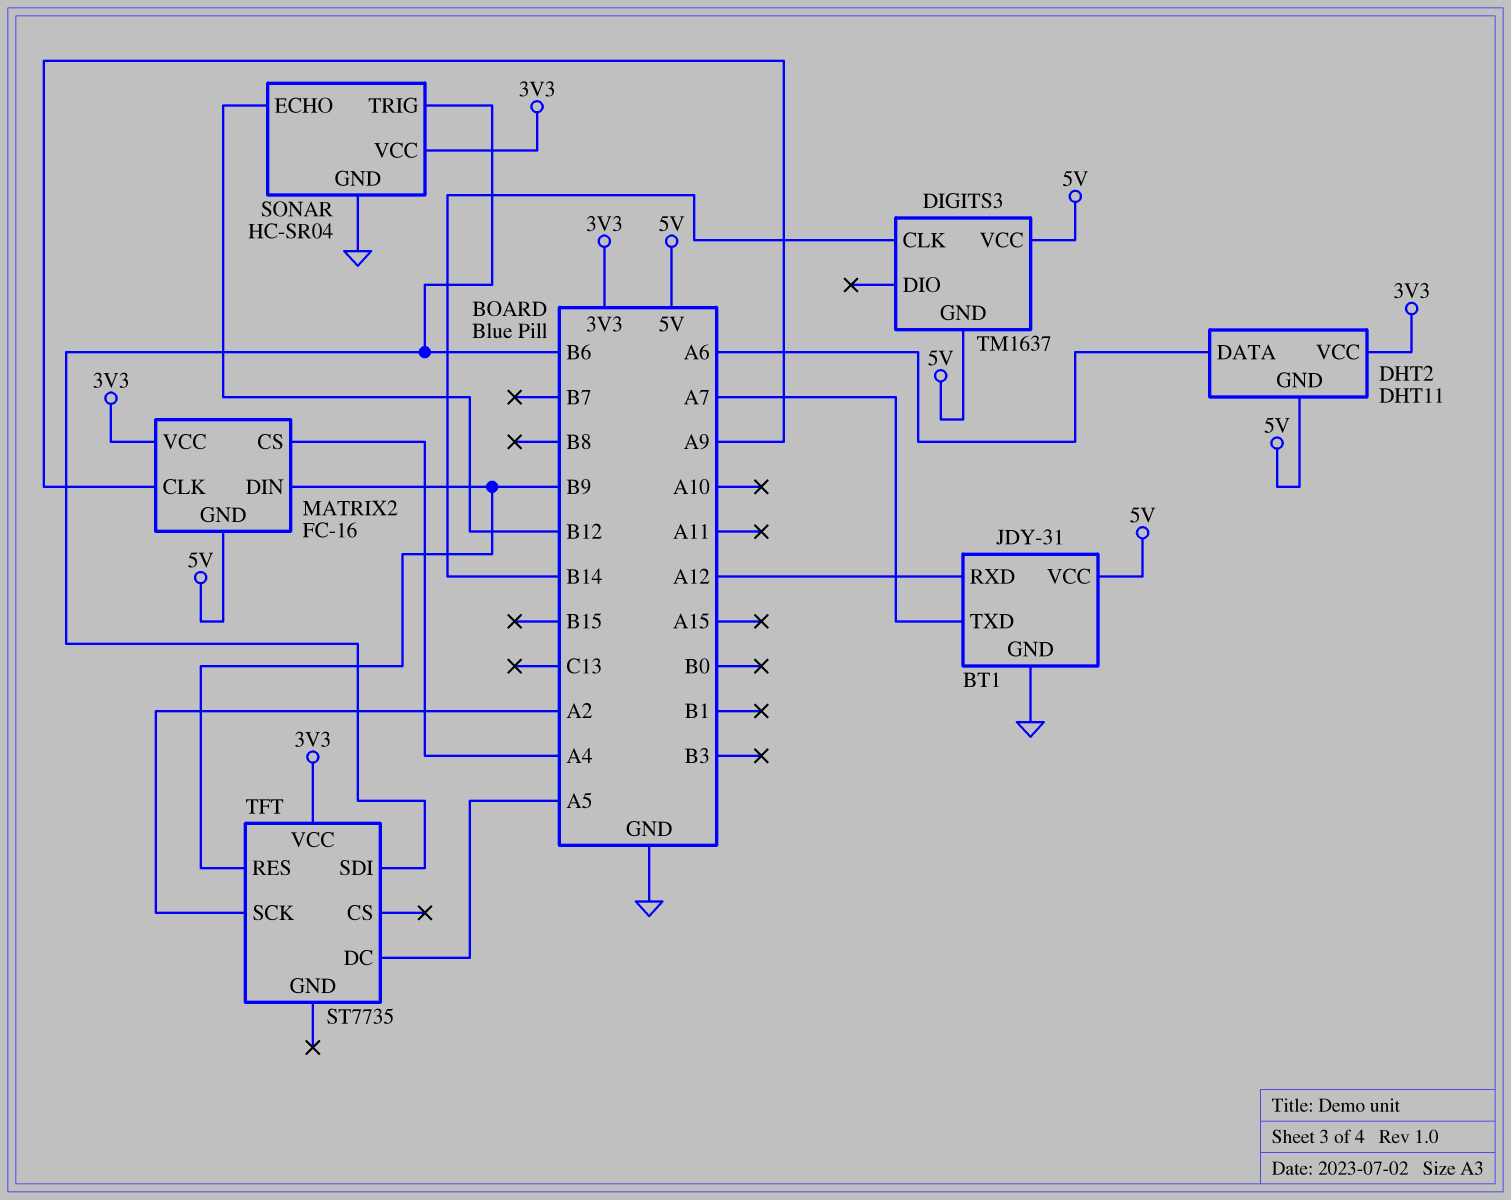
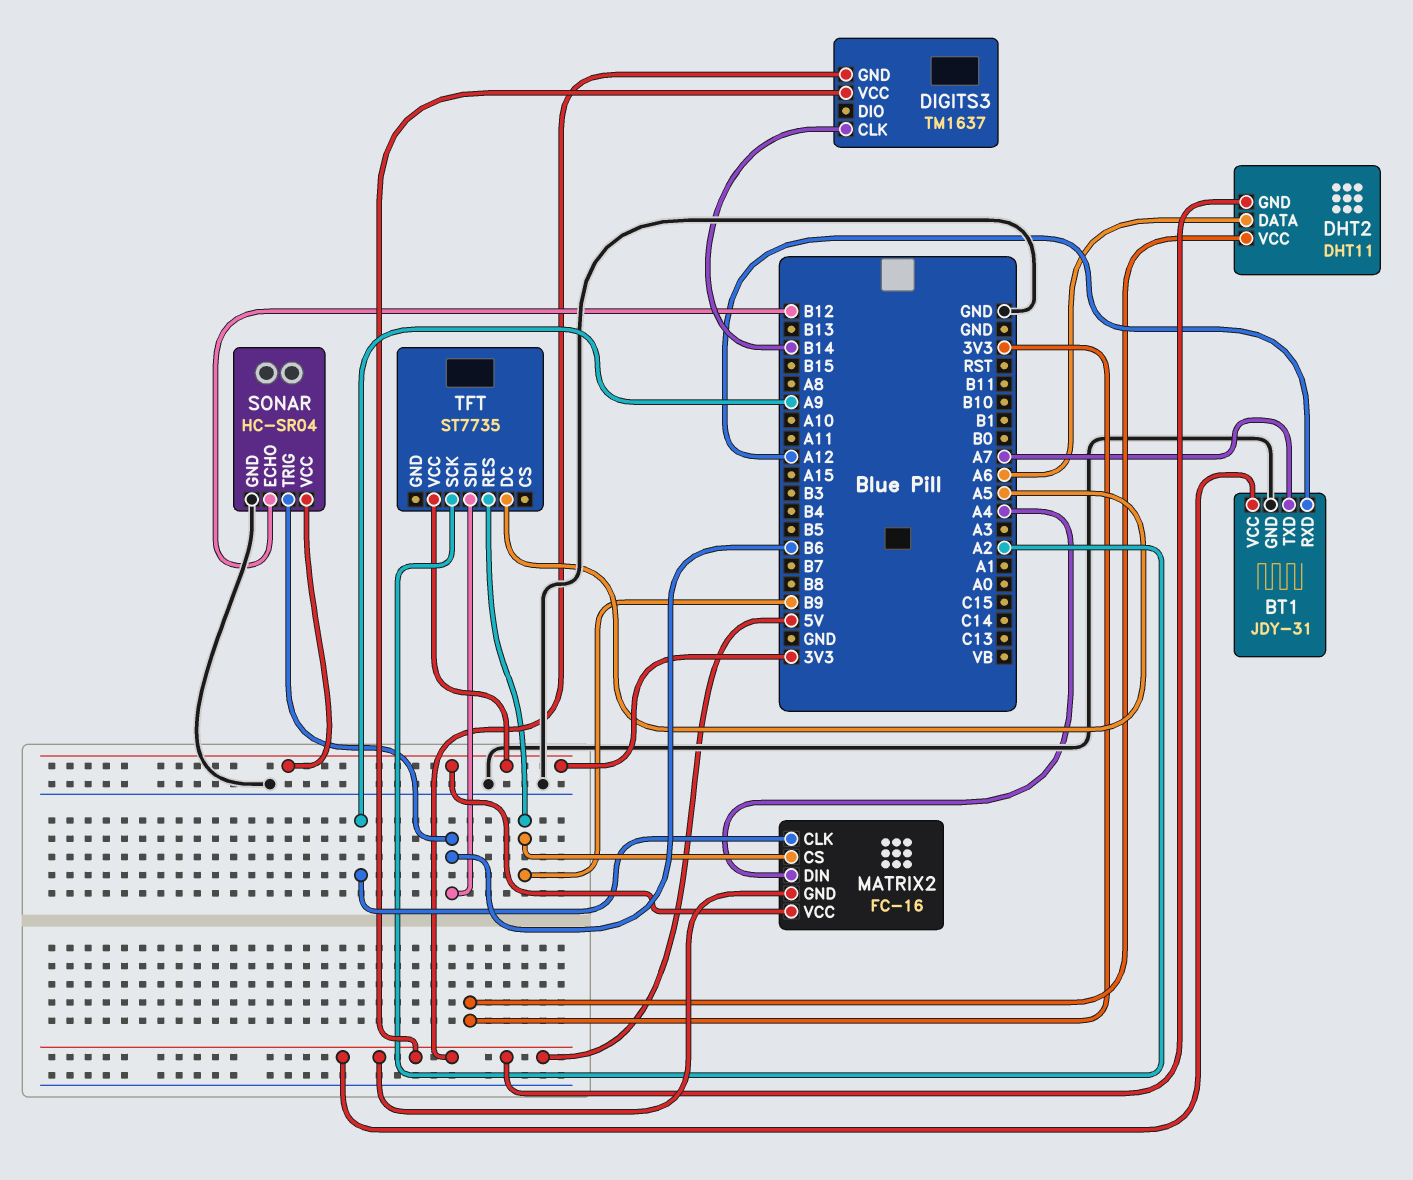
MATRIX2 pin CS: A4 -> B9
MATRIX2 pin DIN: B9 -> A4

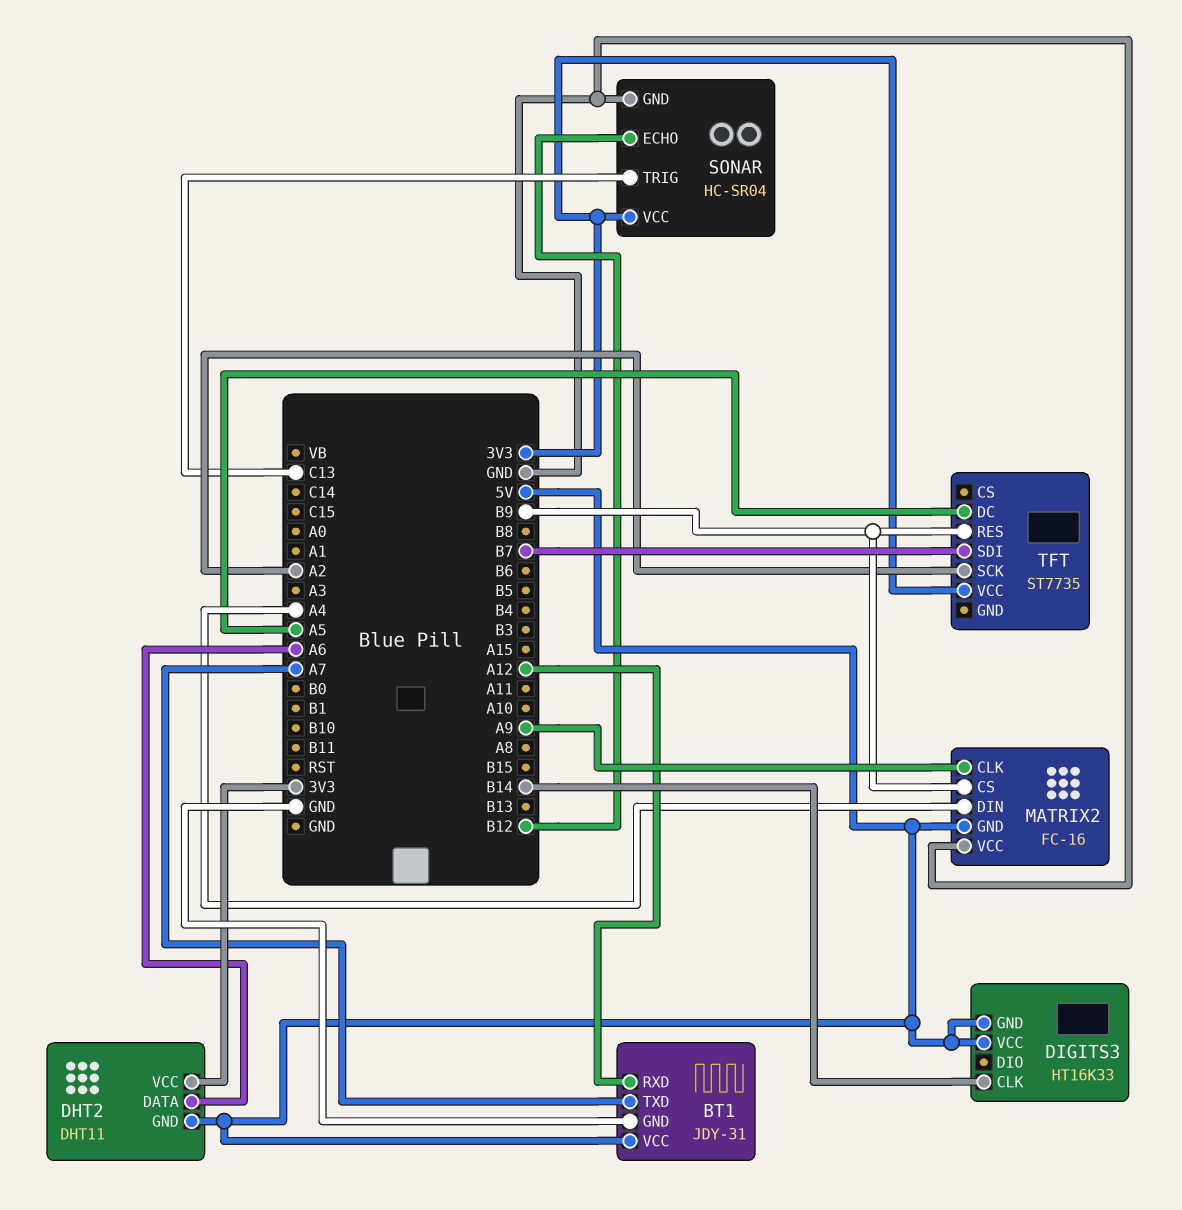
DIGITS3: TM1637 -> HT16K33
MATRIX2 pin VCC: 3V3 -> GND
SONAR pin TRIG: B6 -> C13
TFT pin SDI: B6 -> B7

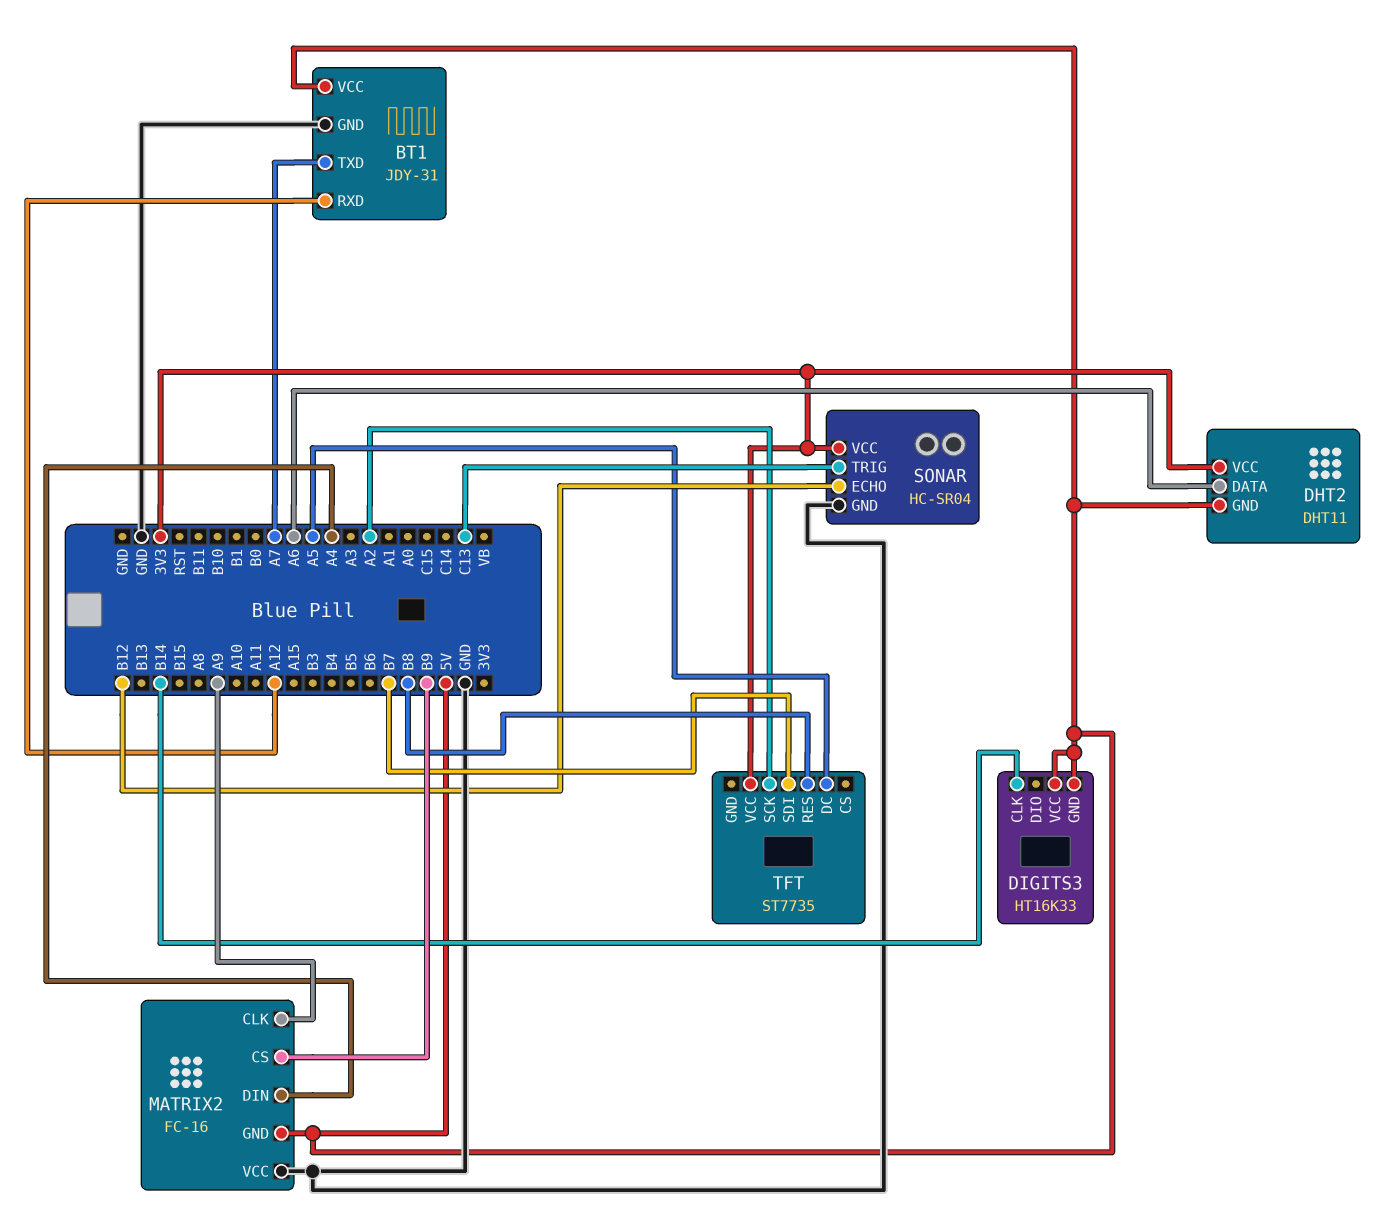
TFT pin RES: B9 -> B8

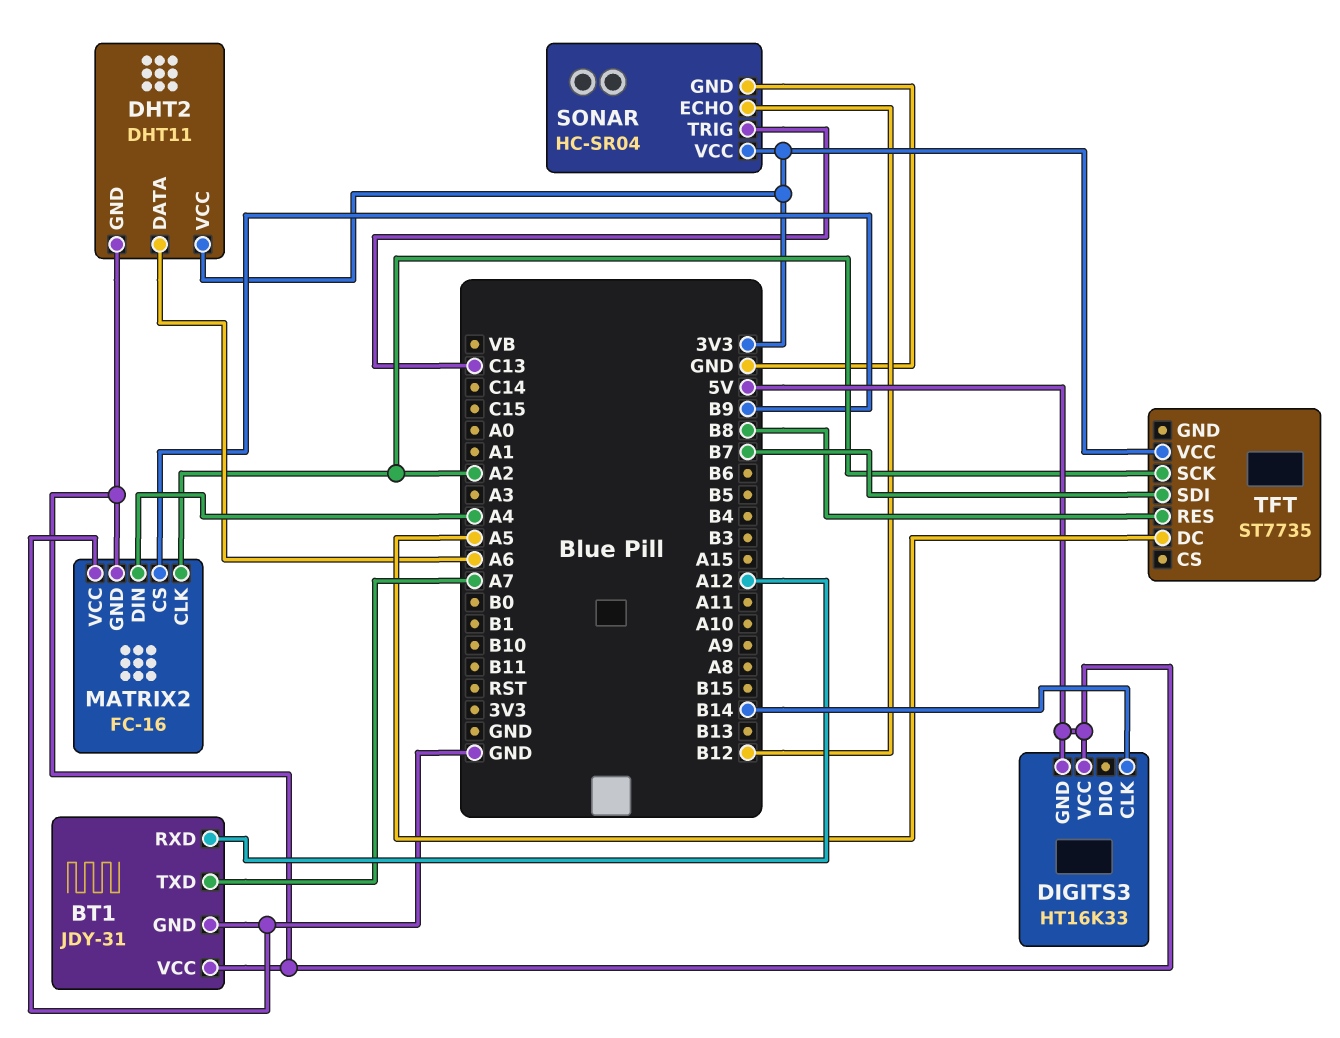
MATRIX2 pin CLK: A9 -> A2

